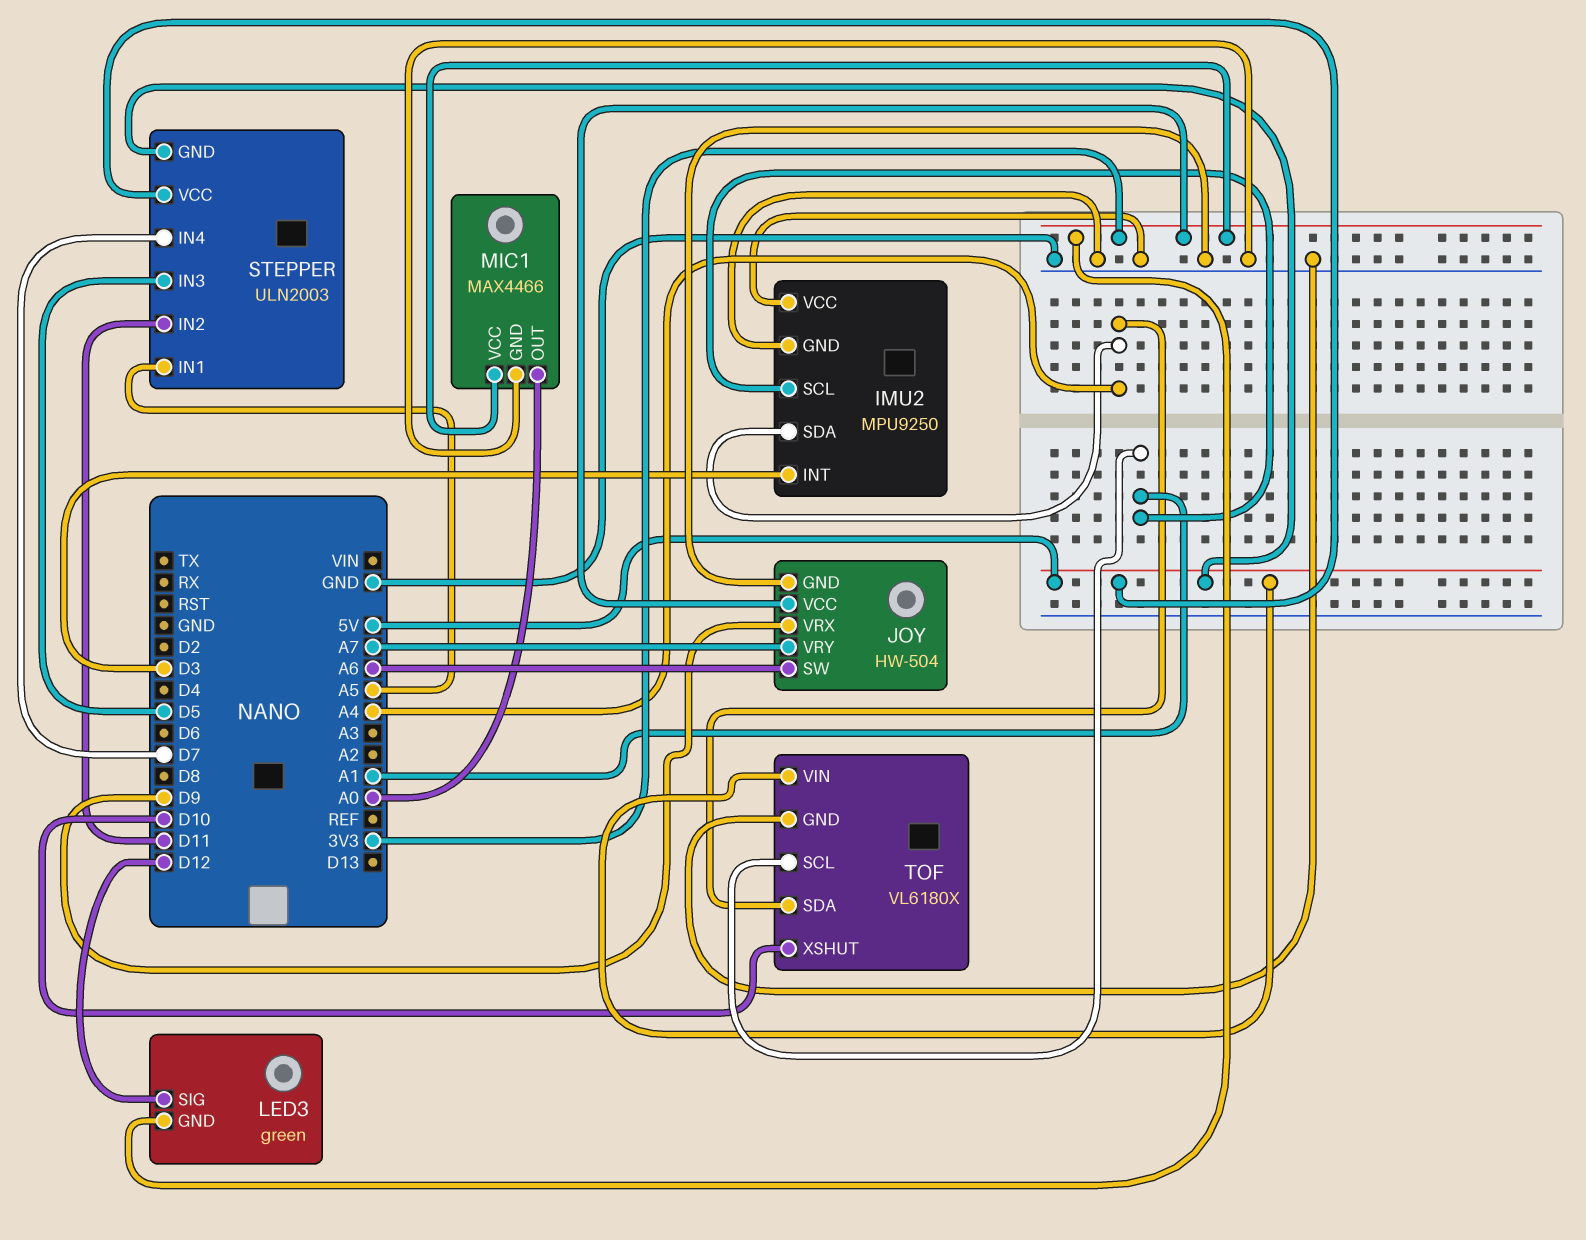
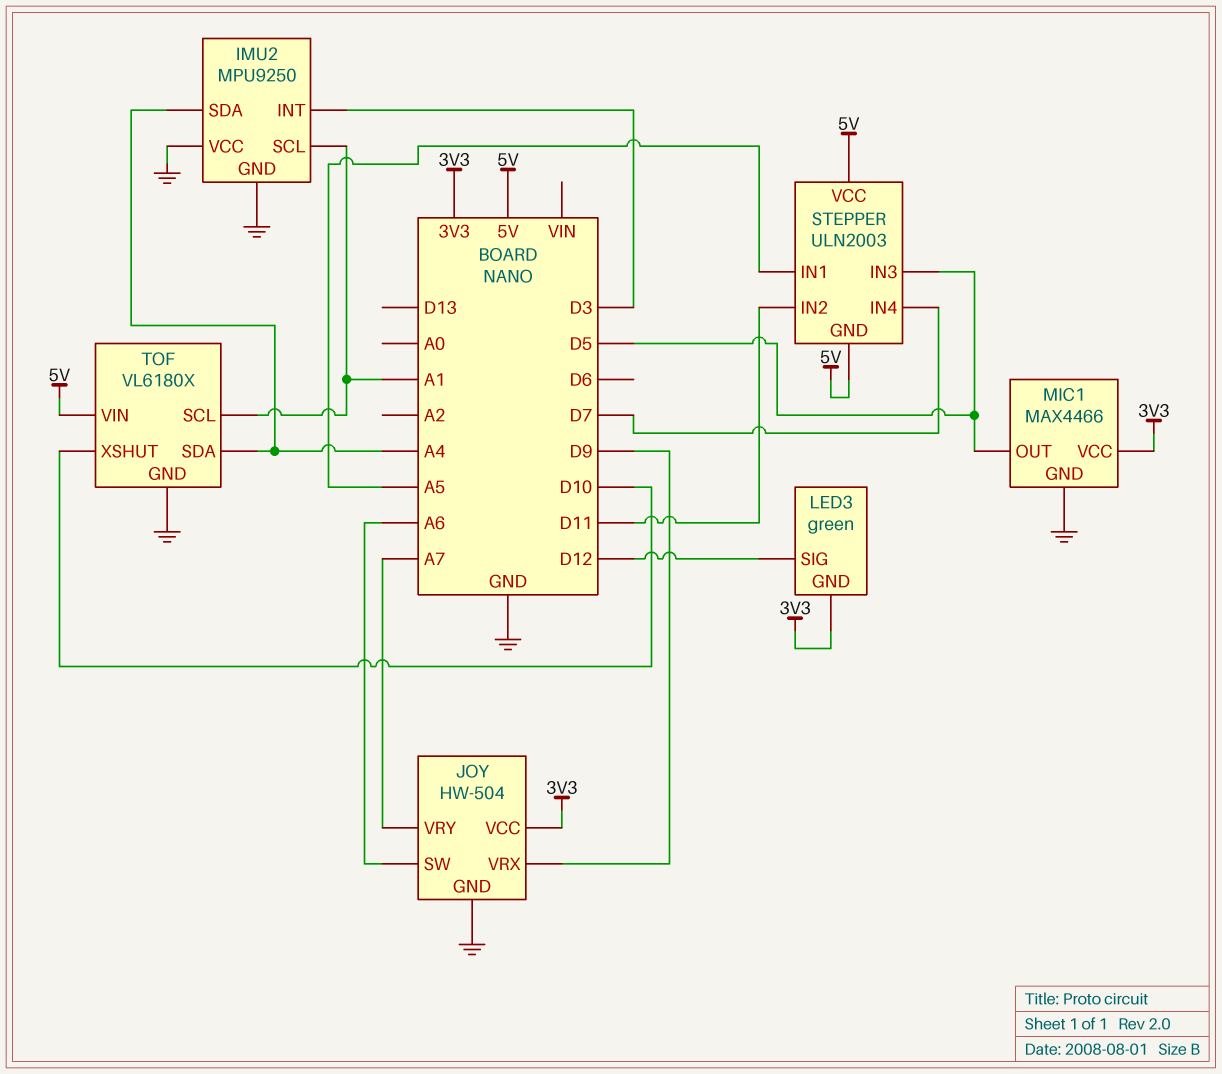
MIC1 pin OUT: A0 -> D5

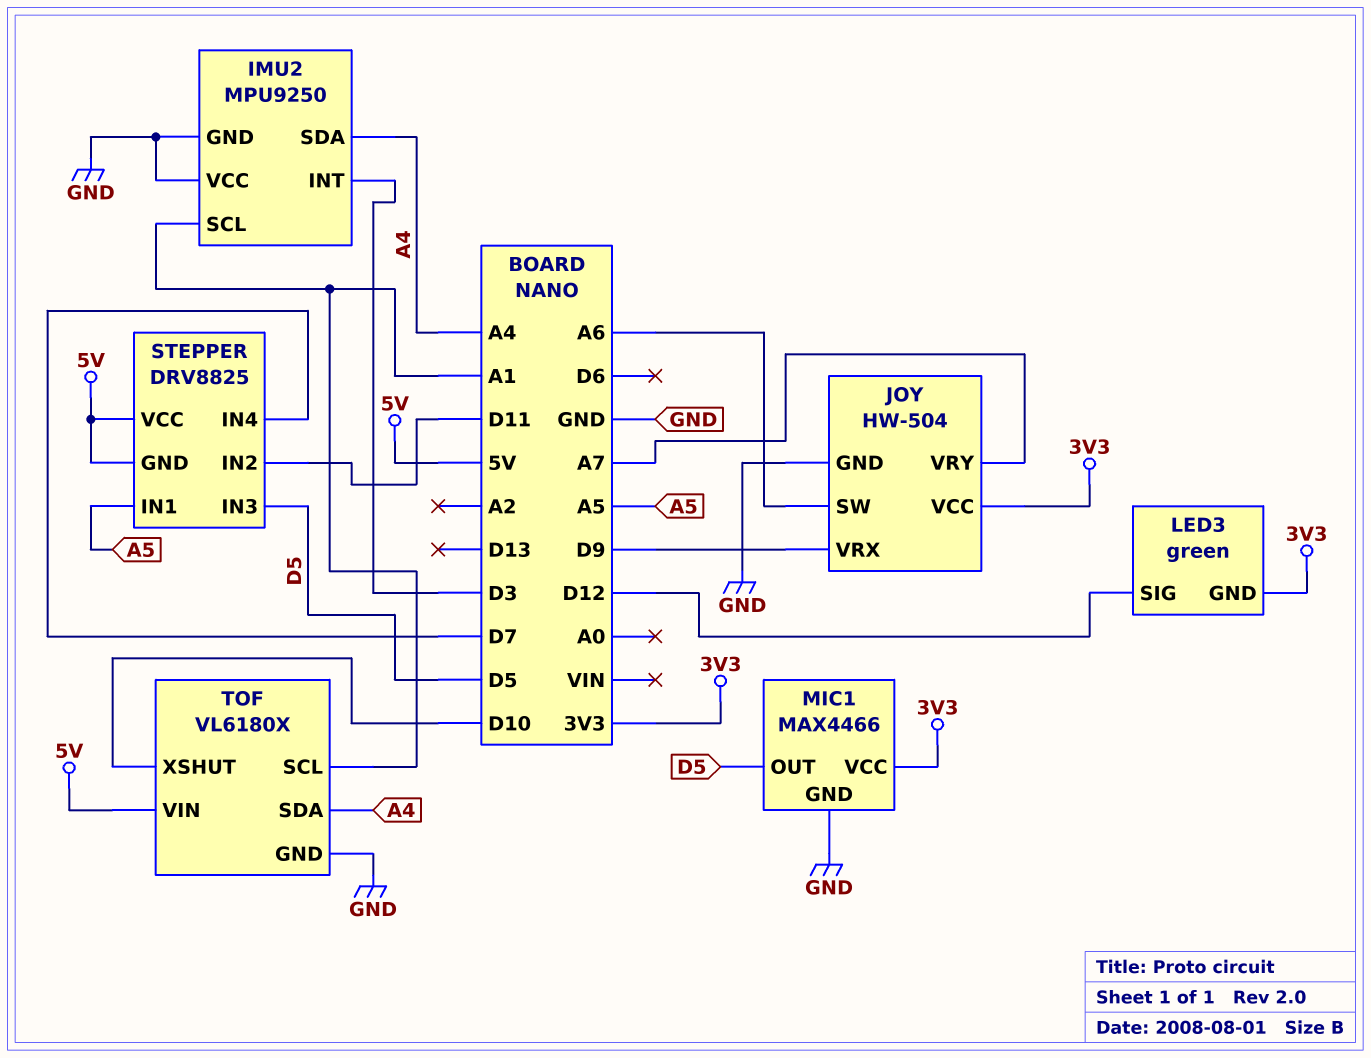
STEPPER: ULN2003 -> DRV8825

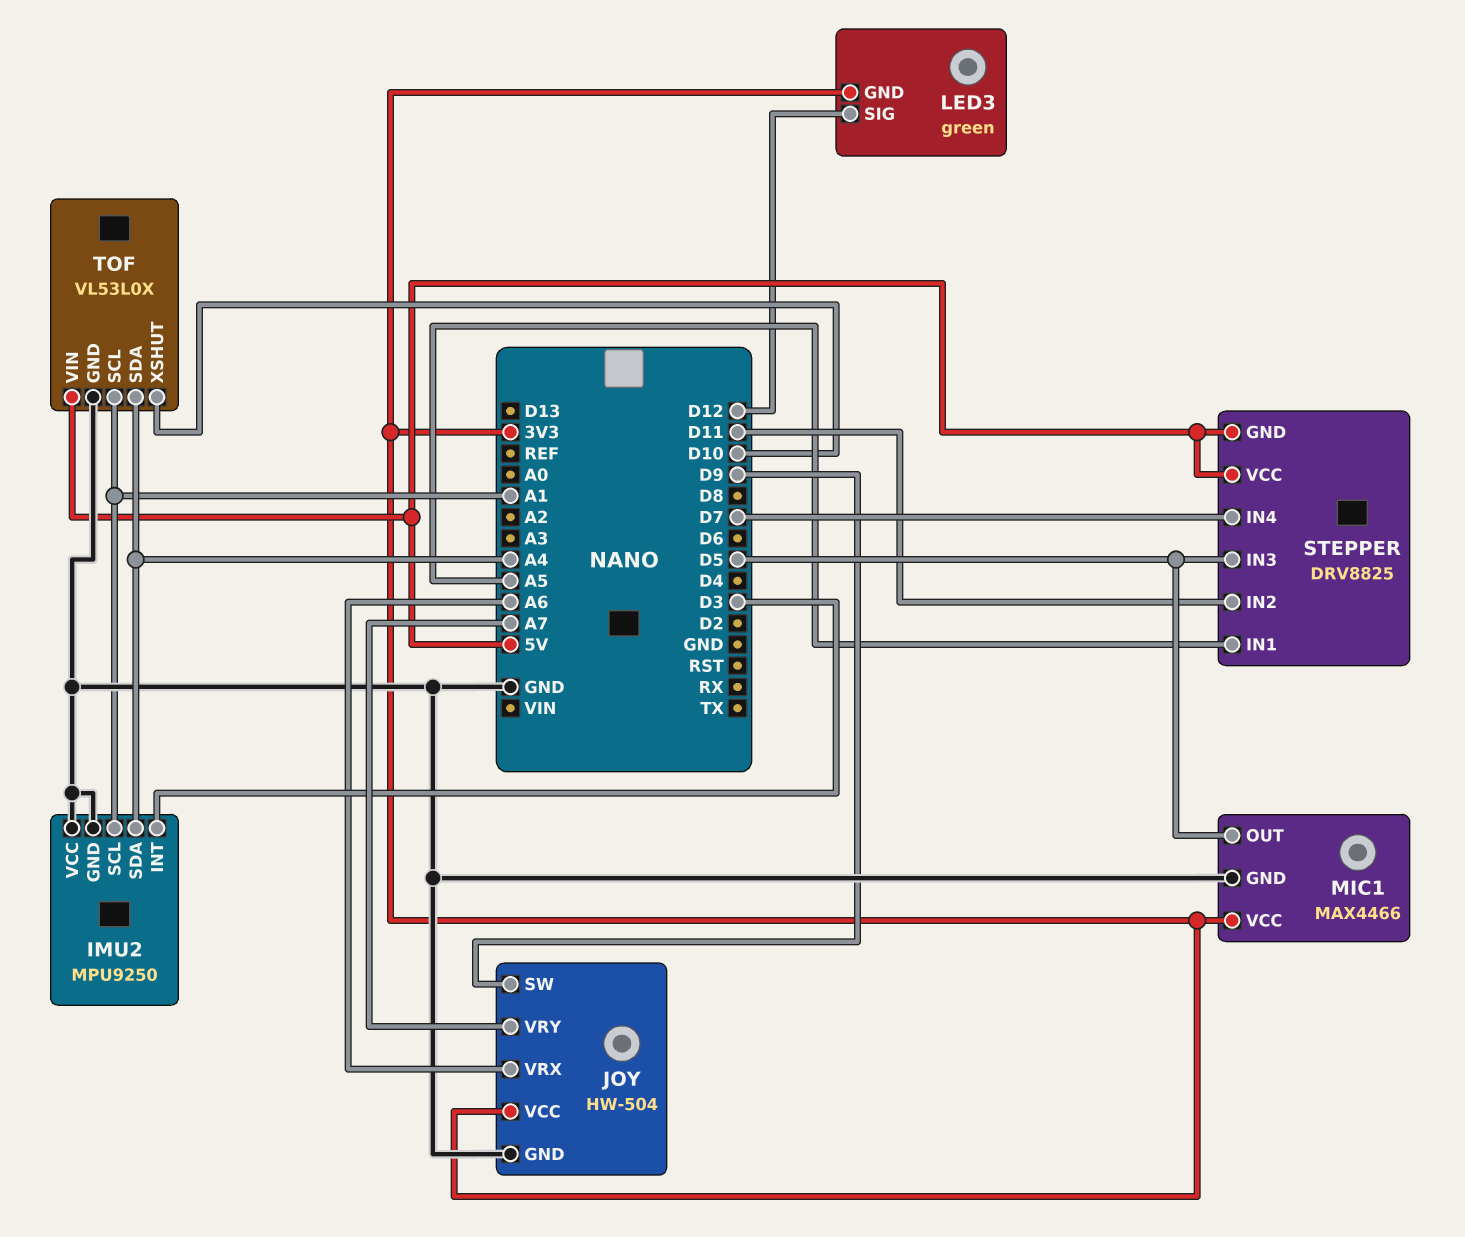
JOY pin SW: A6 -> D9
JOY pin VRX: D9 -> A6
TOF: VL6180X -> VL53L0X

